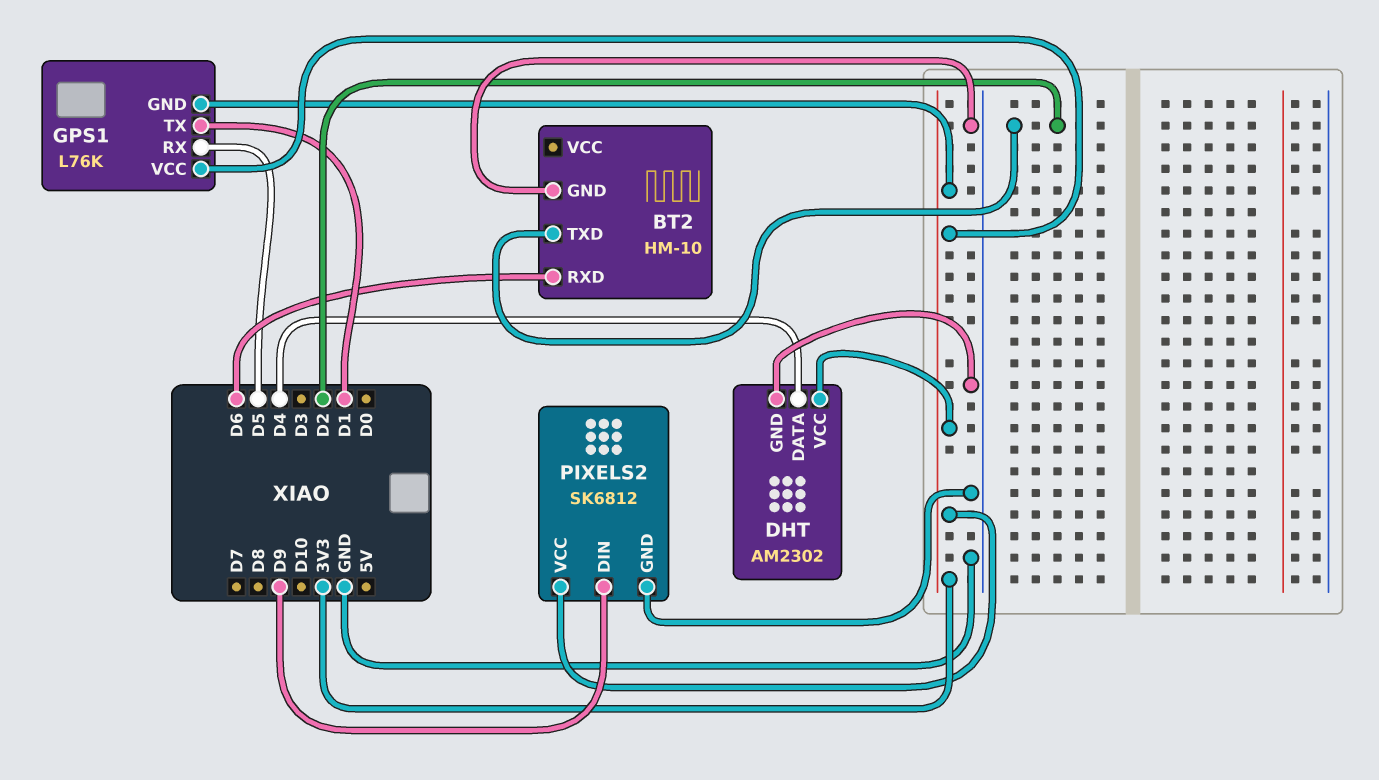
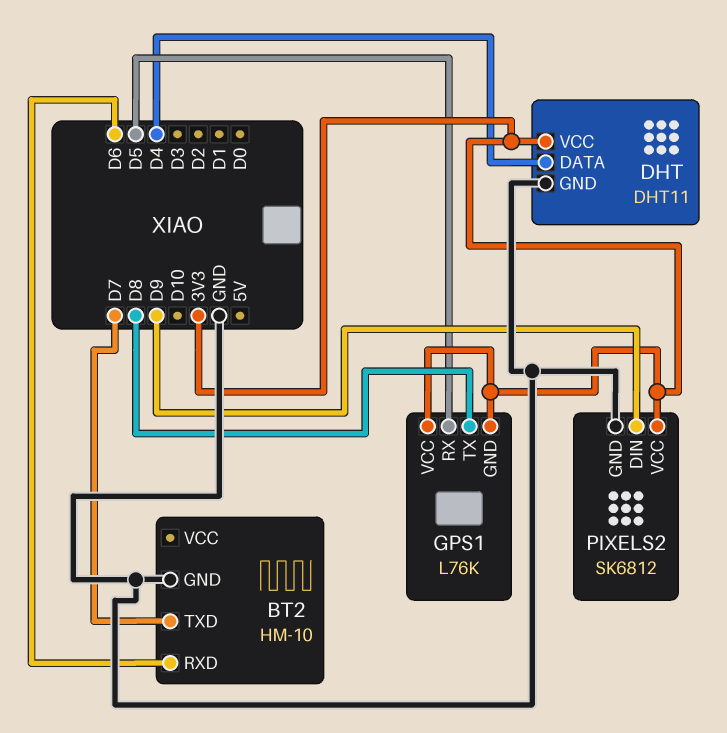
BT2 pin TXD: D2 -> D7
DHT: AM2302 -> DHT11
GPS1 pin TX: D1 -> D8

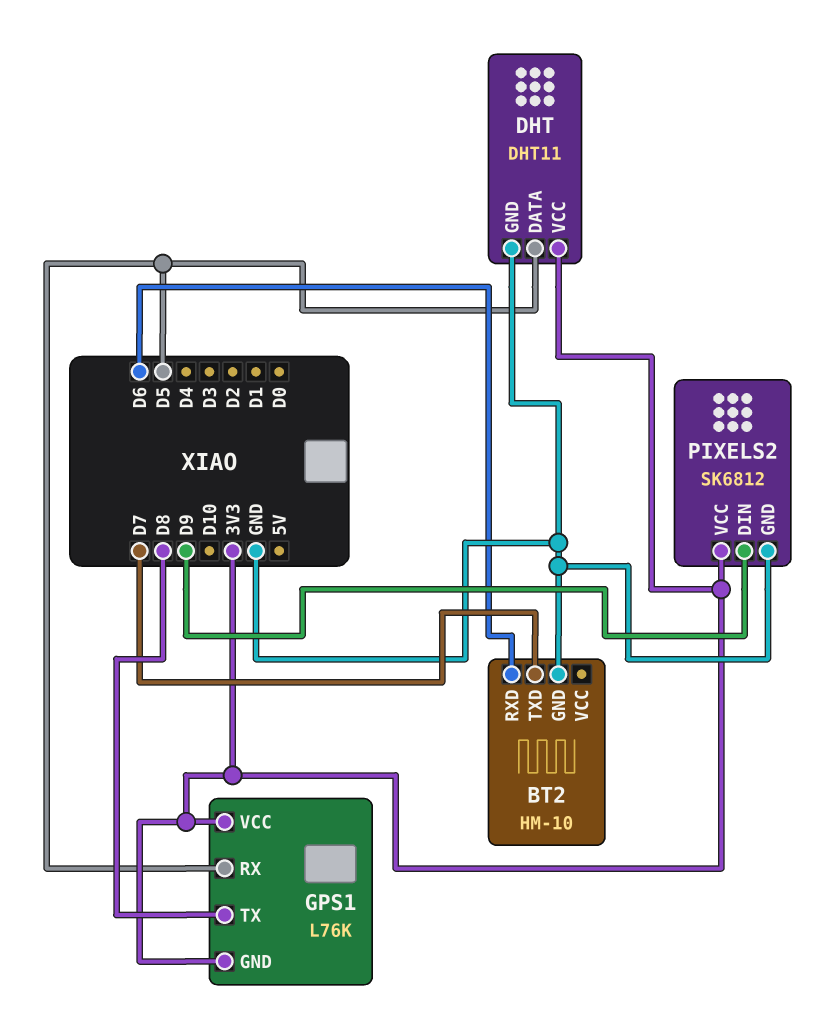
DHT pin DATA: D4 -> D5

